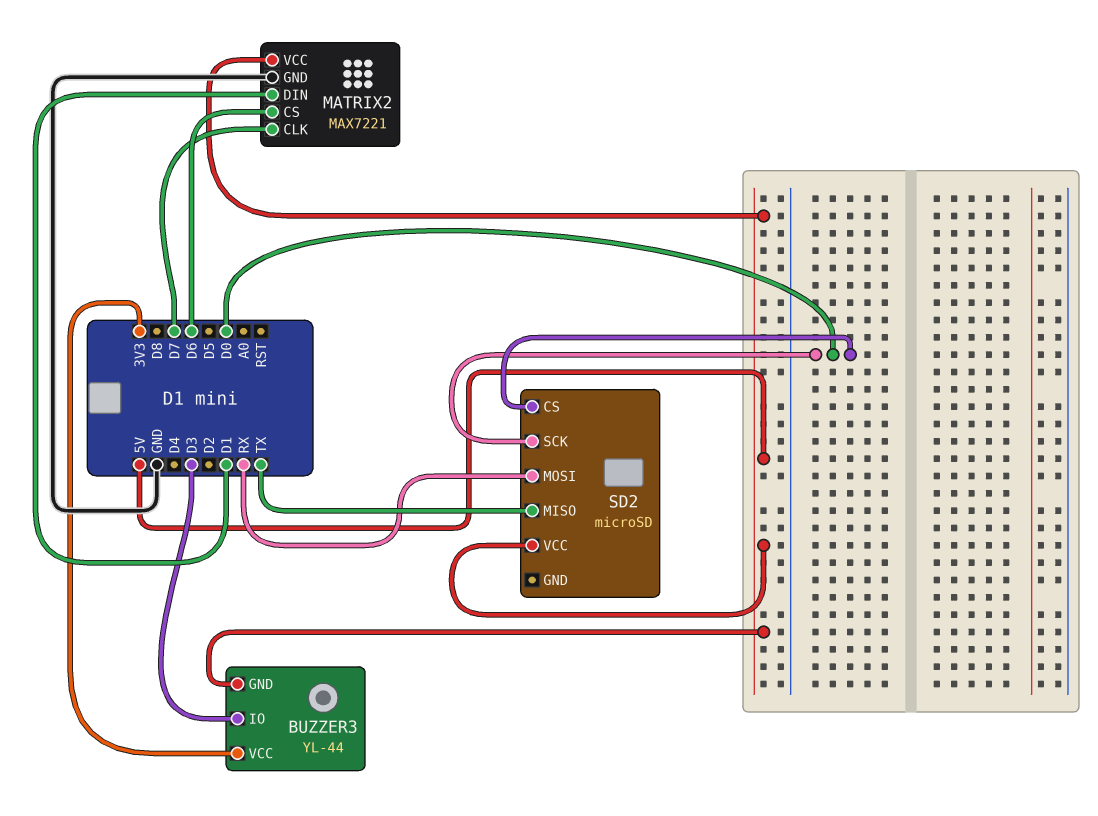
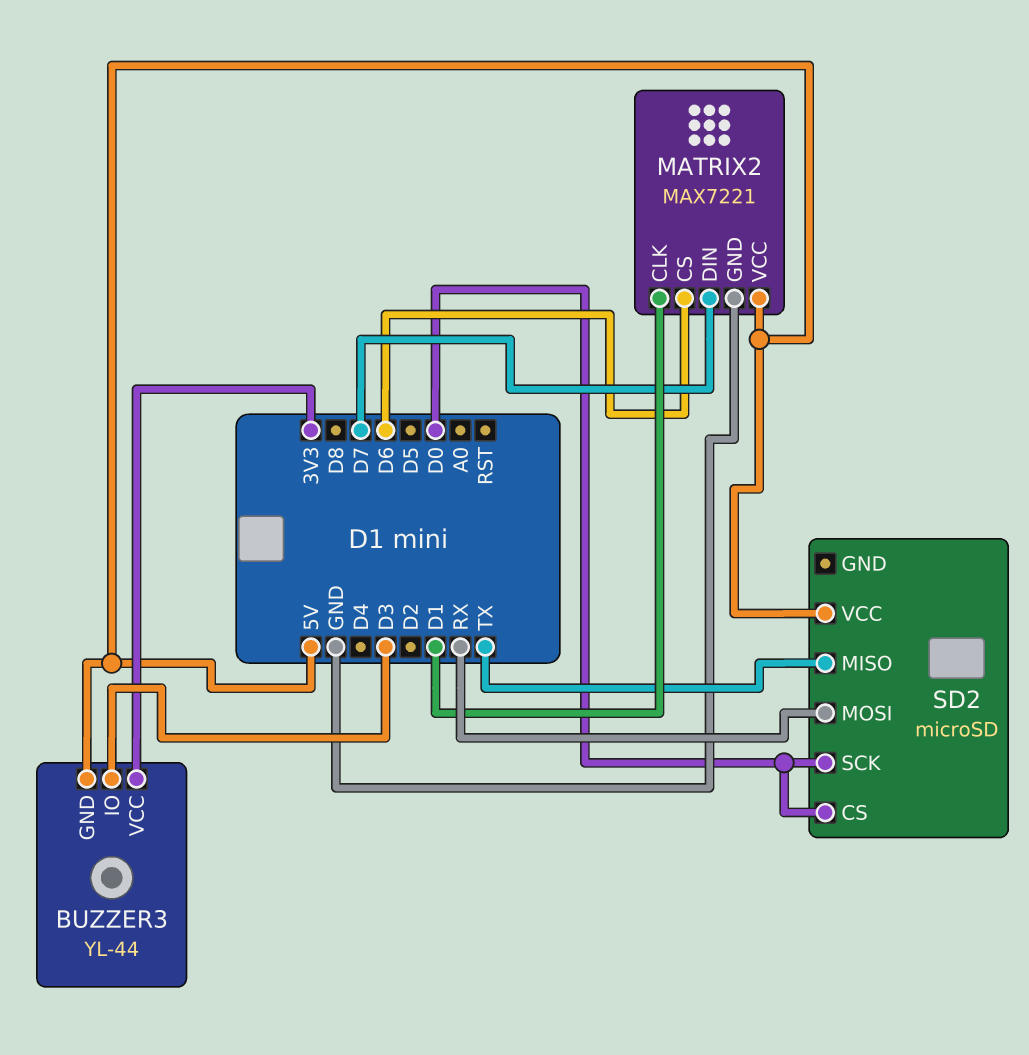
MATRIX2 pin CLK: D7 -> D1
MATRIX2 pin DIN: D1 -> D7

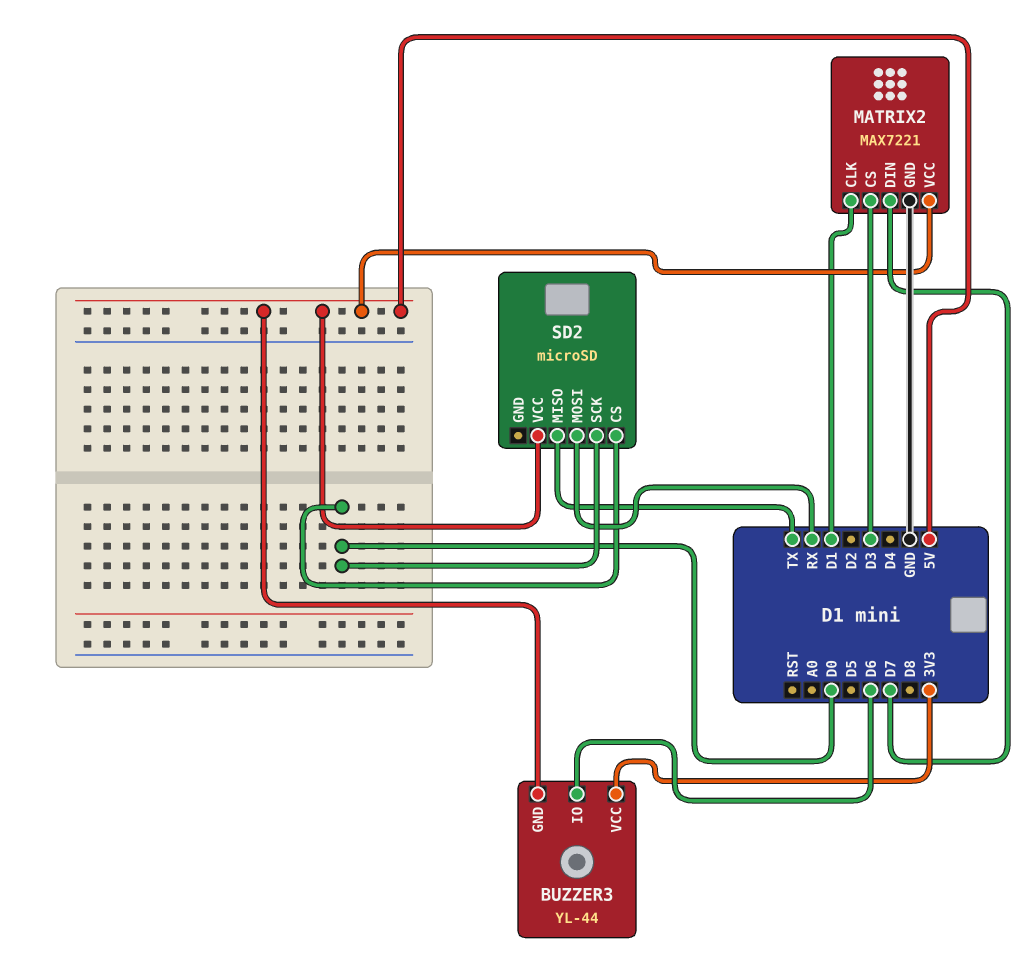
BUZZER3 pin IO: D3 -> D6
MATRIX2 pin CS: D6 -> D3

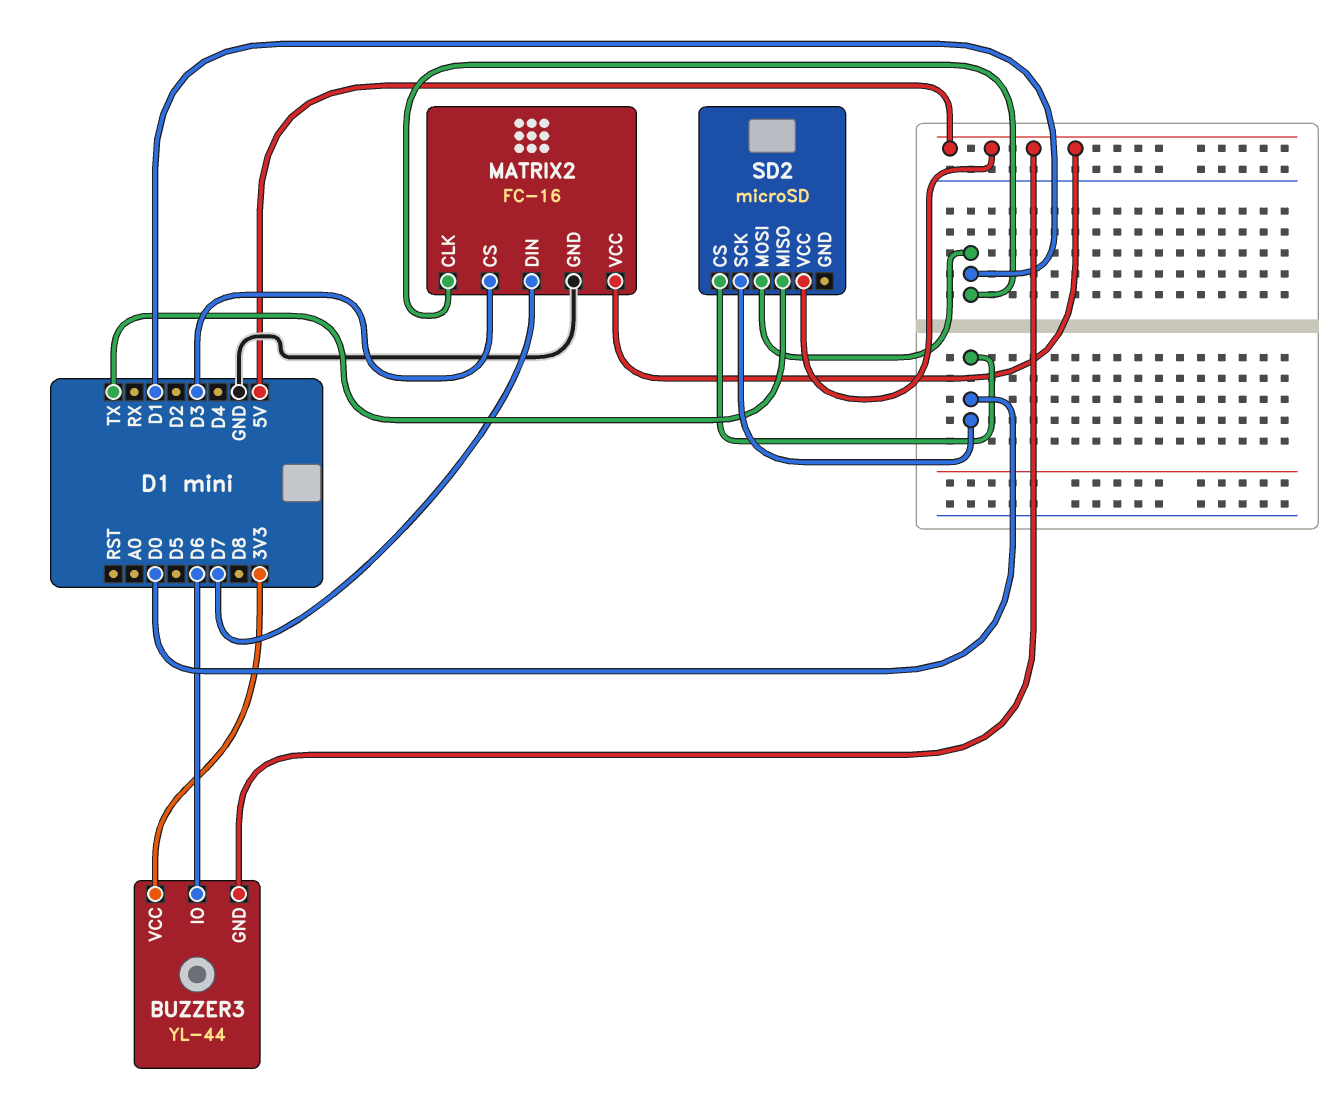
MATRIX2: MAX7221 -> FC-16
SD2 pin MOSI: RX -> D1

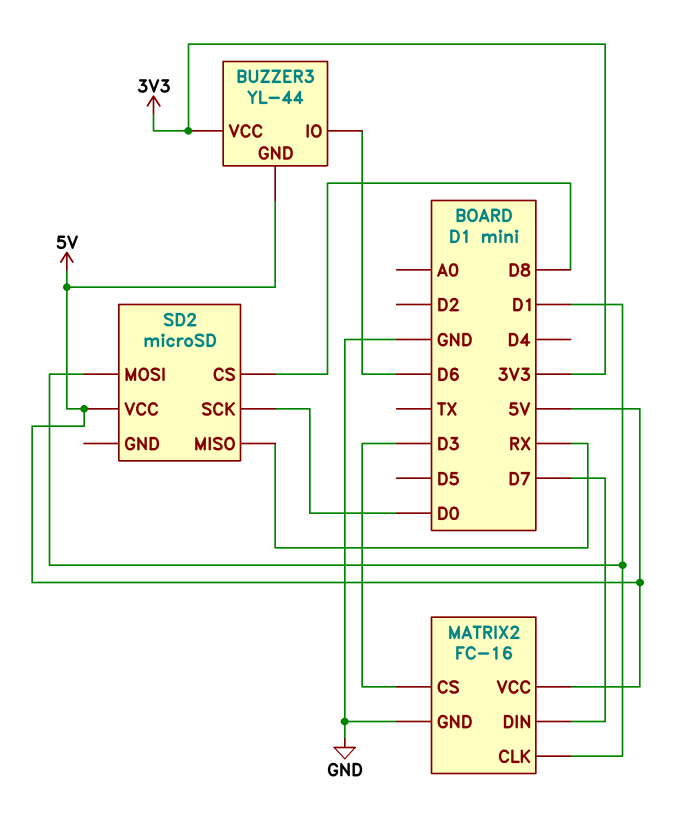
SD2 pin CS: D0 -> D8
SD2 pin MISO: TX -> RX

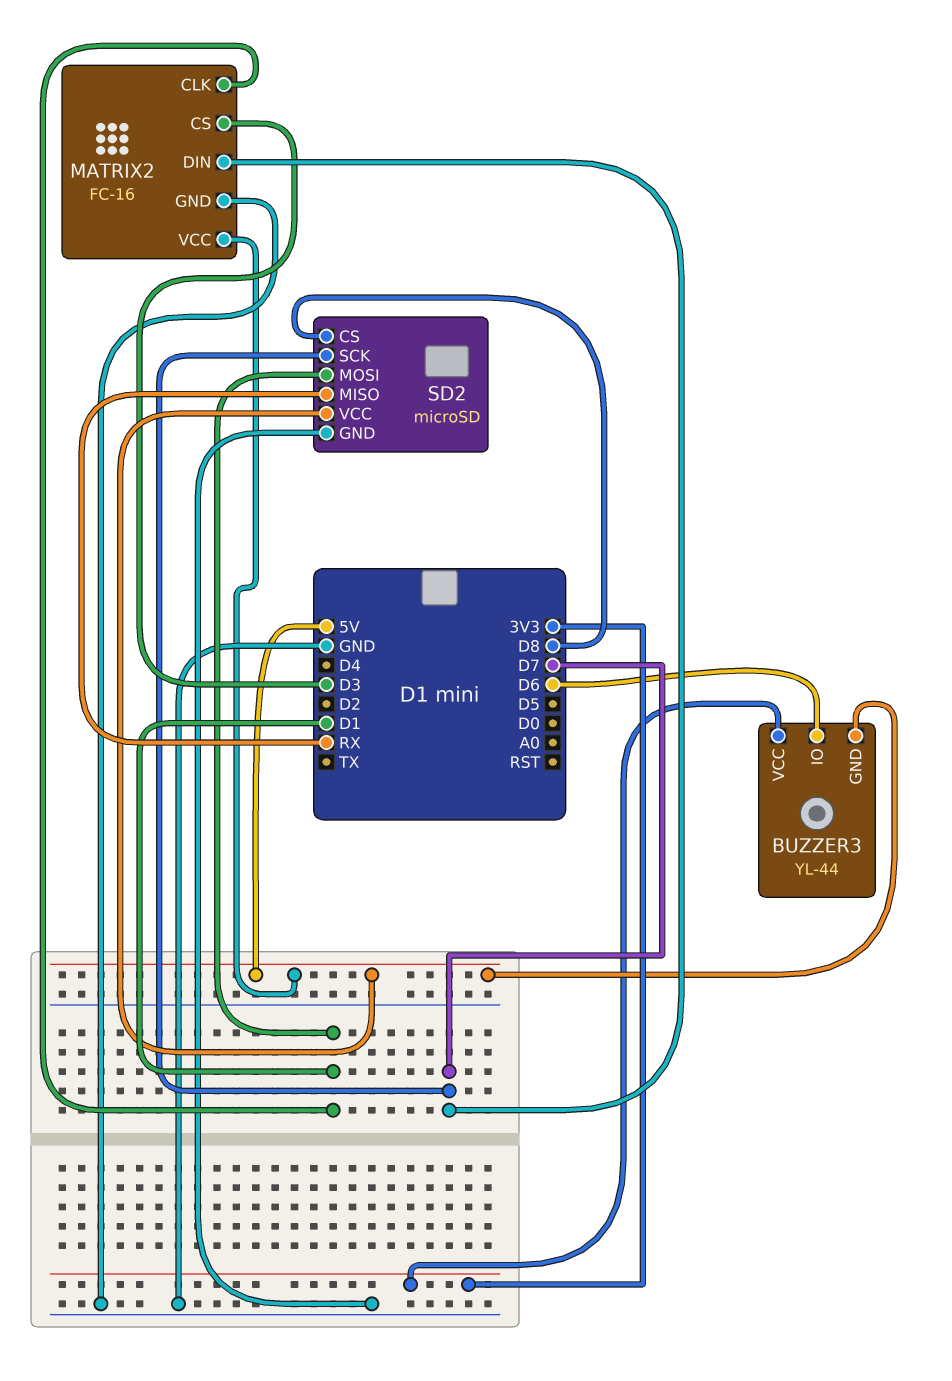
SD2 pin GND: none -> GND
SD2 pin SCK: D0 -> D7

